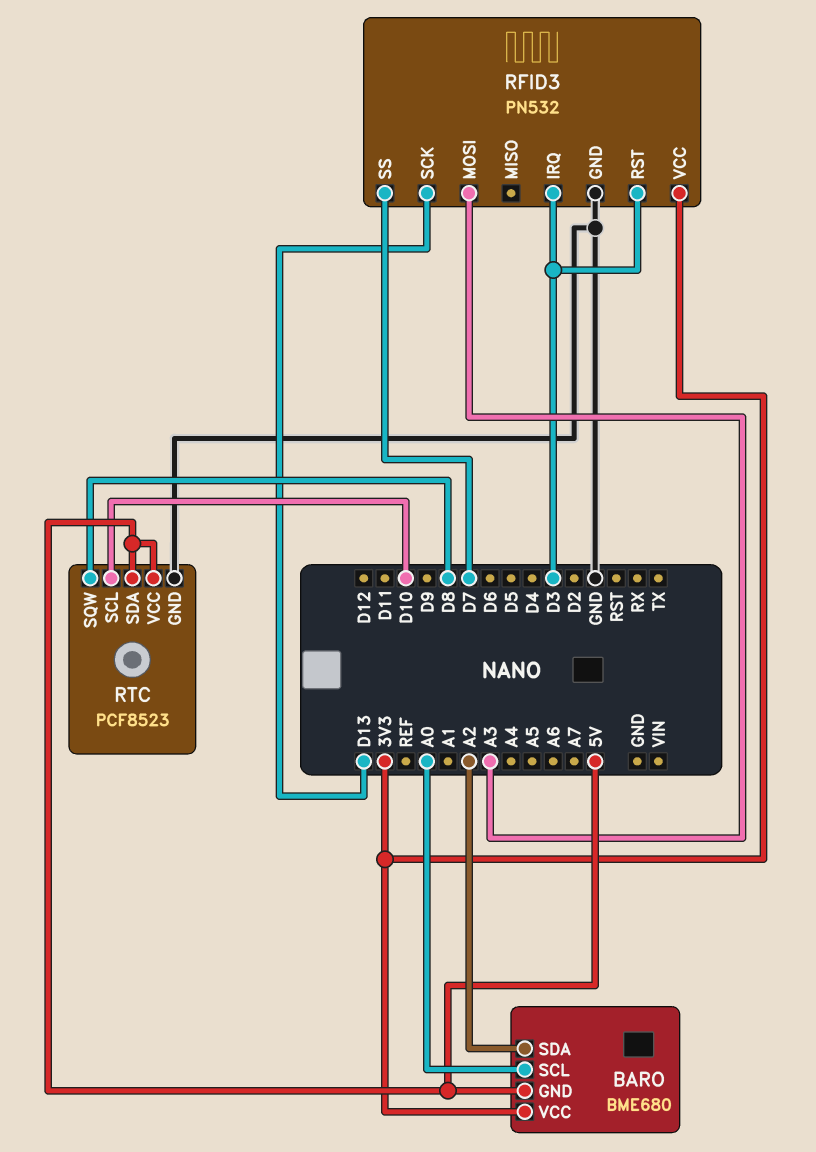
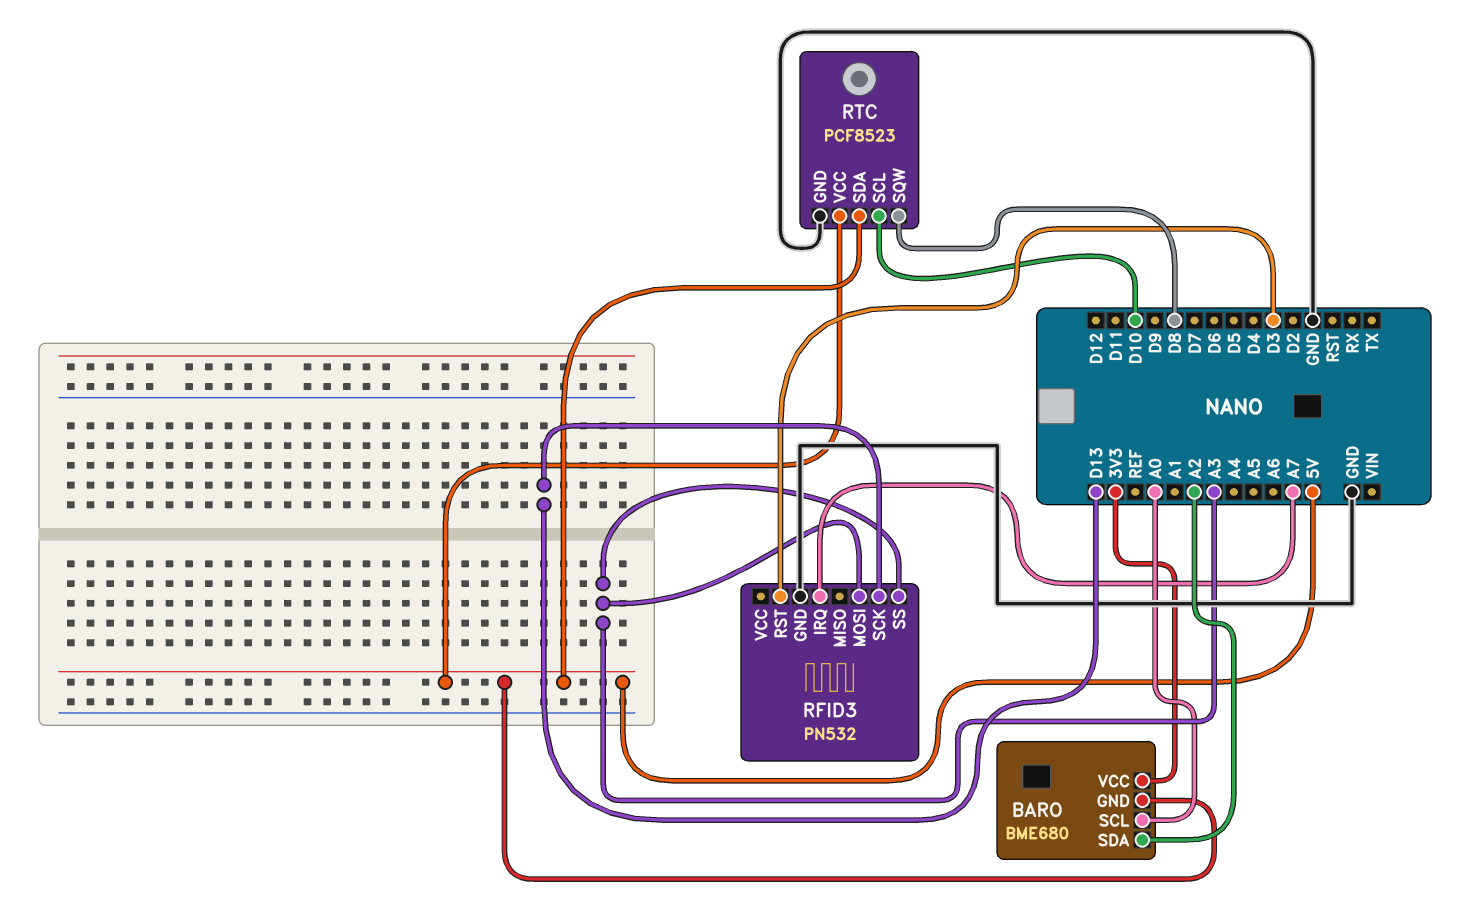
RFID3 pin IRQ: D3 -> A7
RFID3 pin SS: D7 -> A3
RFID3 pin VCC: 3V3 -> none

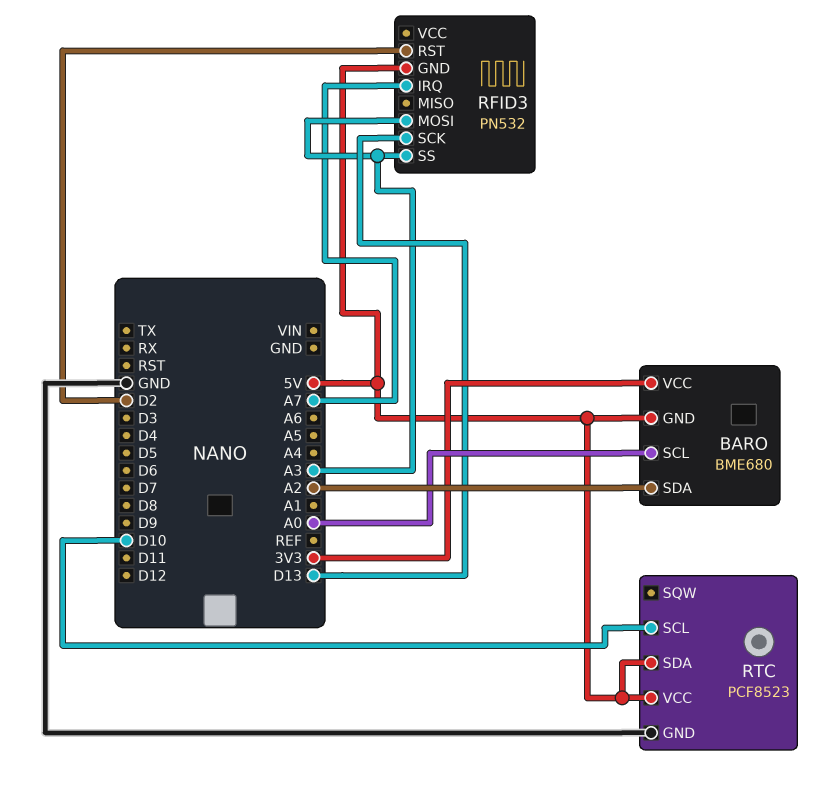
RFID3 pin GND: GND -> 5V
RFID3 pin RST: D3 -> D2
RTC pin SQW: D8 -> none

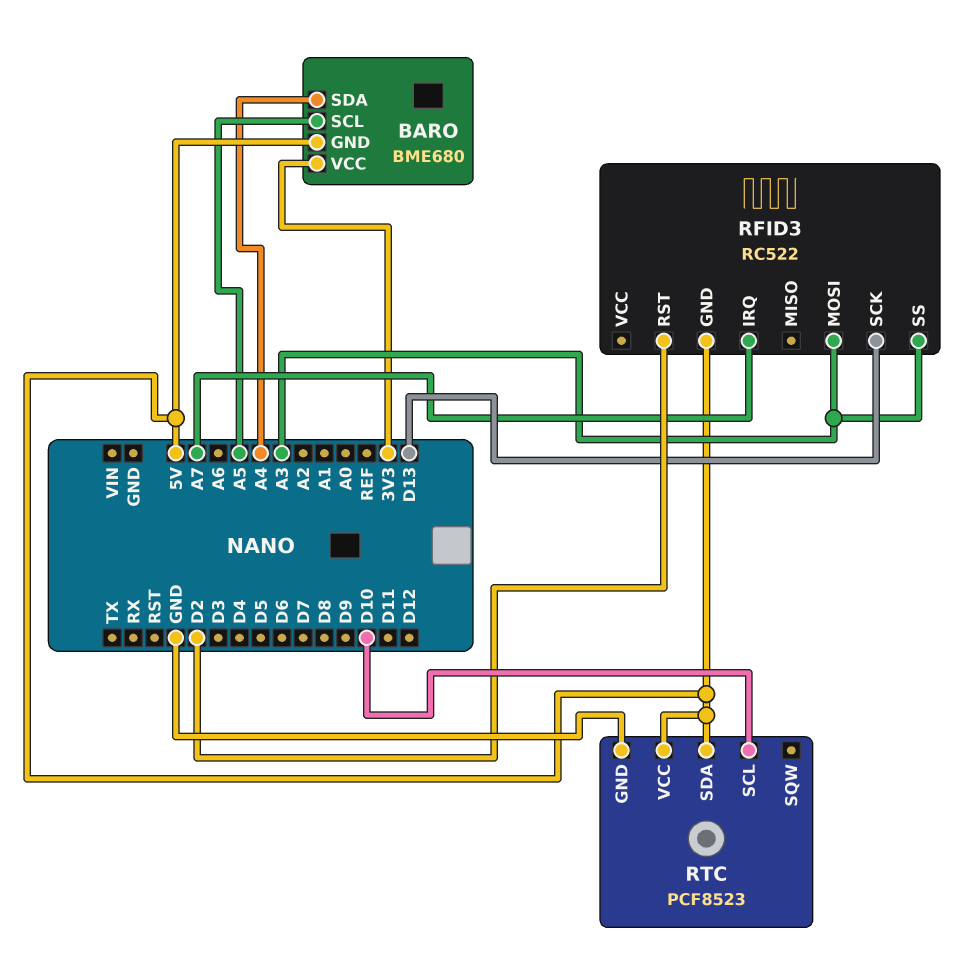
BARO pin SCL: A0 -> A5
BARO pin SDA: A2 -> A4
RFID3: PN532 -> RC522

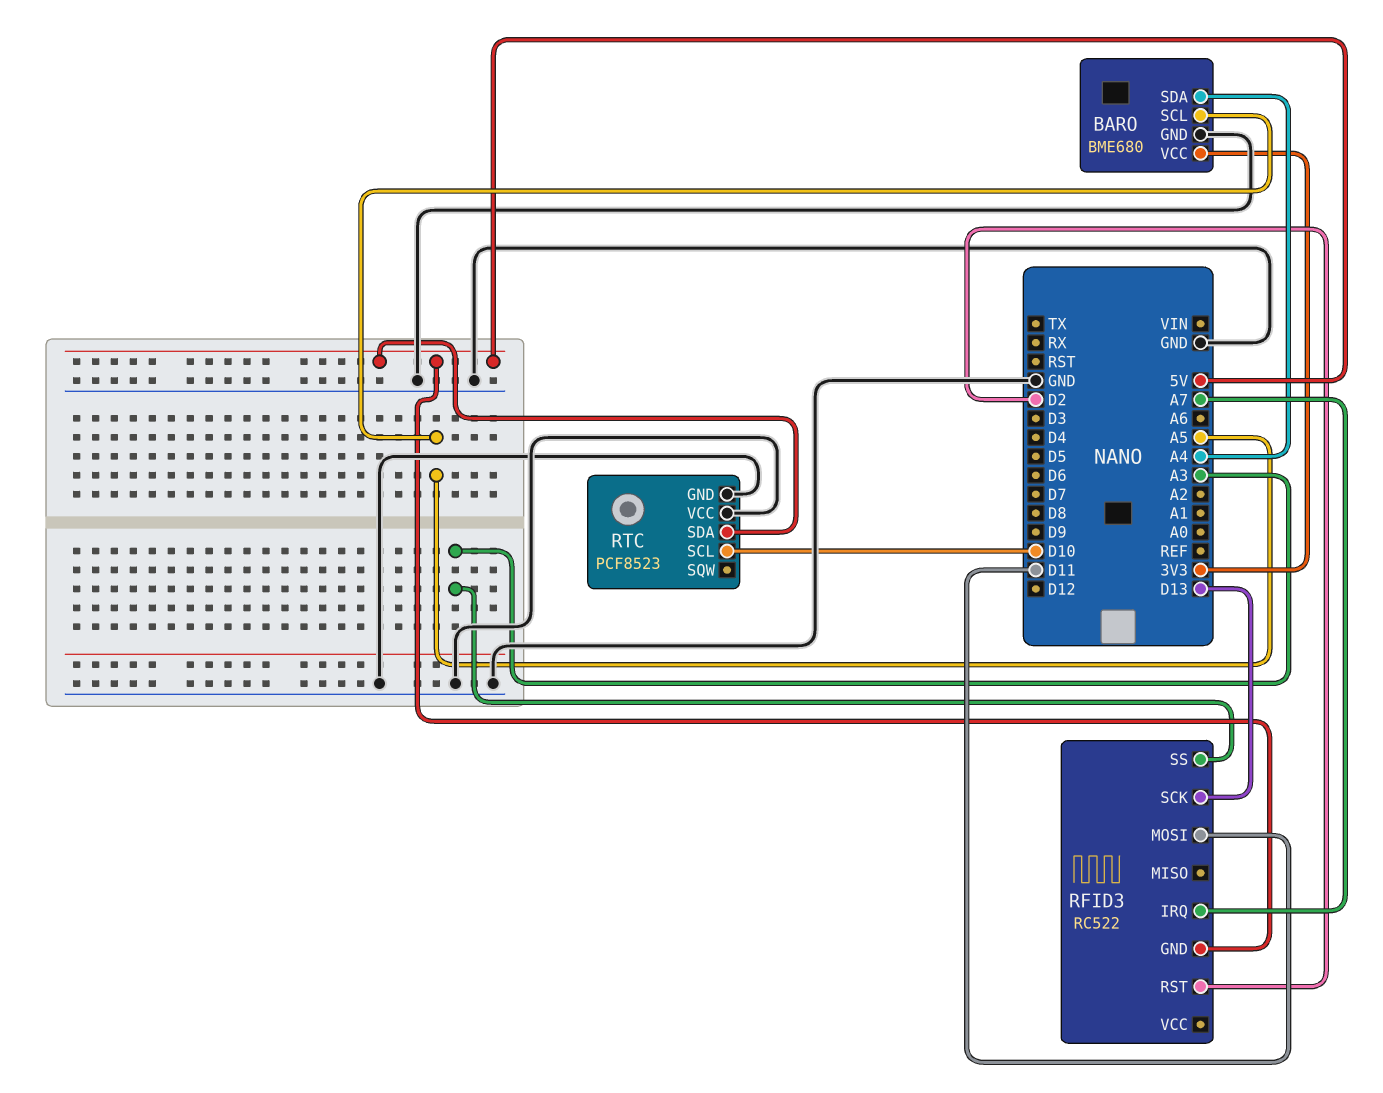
BARO pin GND: 5V -> GND
RFID3 pin MOSI: A3 -> D11
RTC pin VCC: 5V -> GND

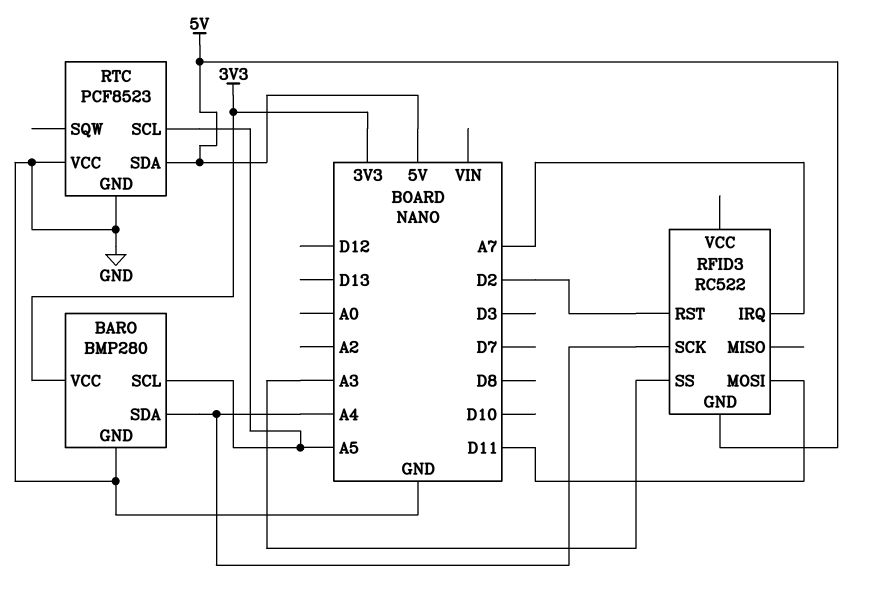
BARO: BME680 -> BMP280
RFID3 pin SCK: D13 -> A4
RTC pin SCL: D10 -> A5

